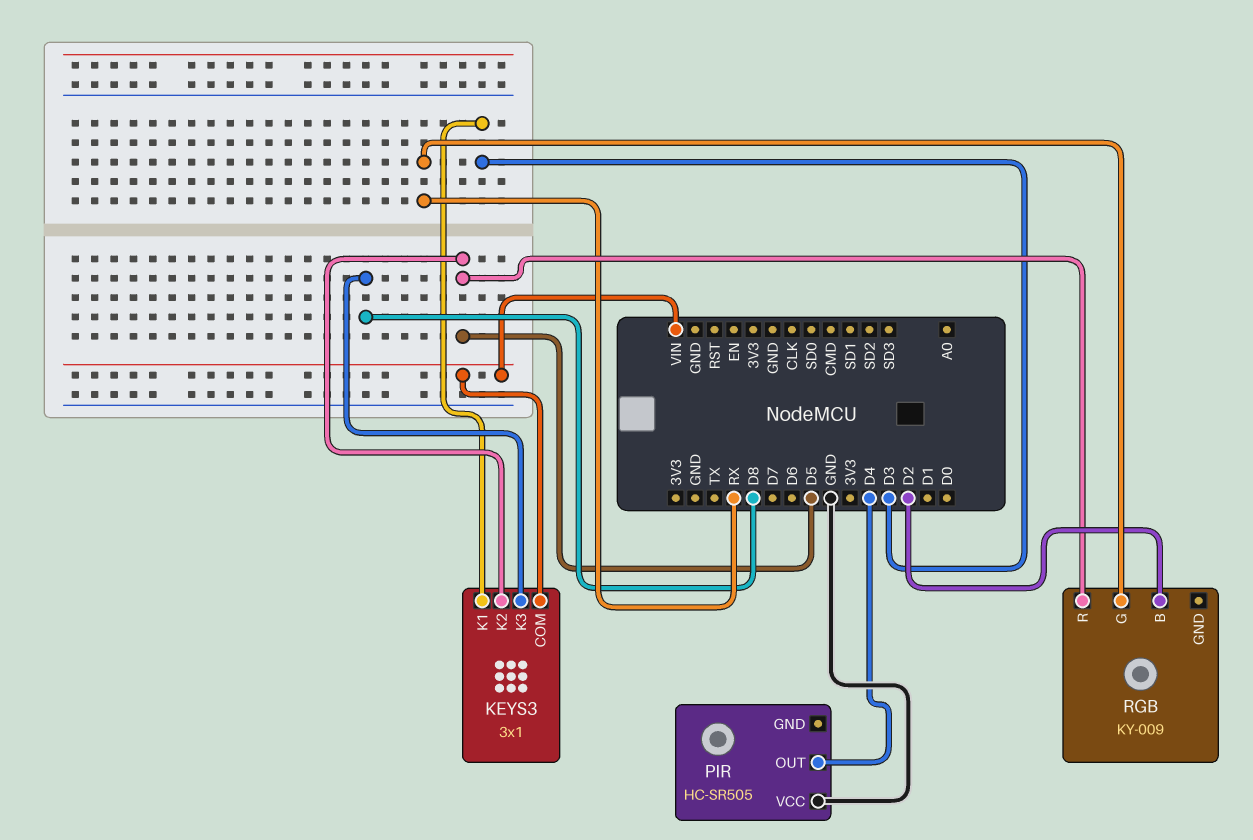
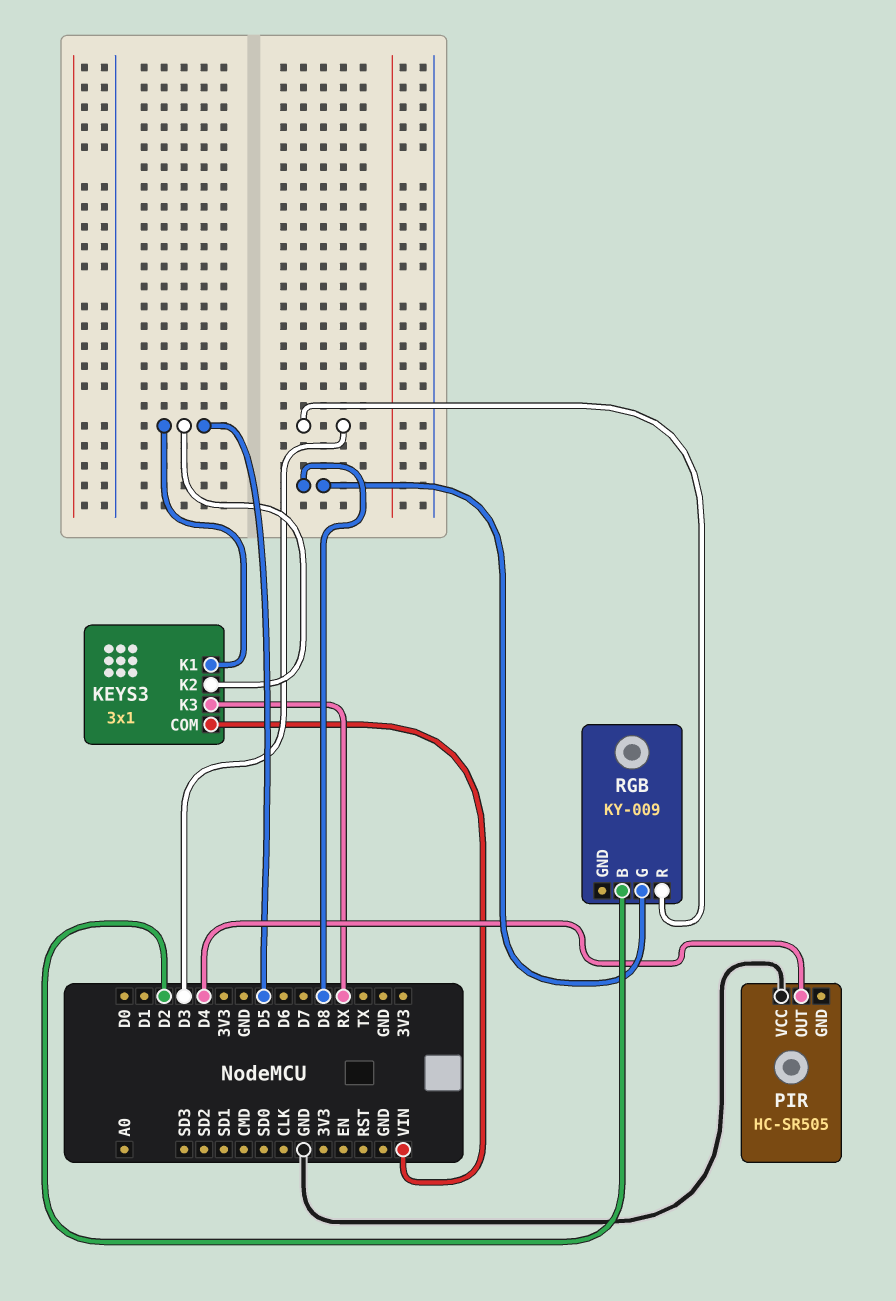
KEYS3 pin K1: D3 -> D5
KEYS3 pin K3: D8 -> RX
RGB pin G: RX -> D8
RGB pin R: D5 -> D3

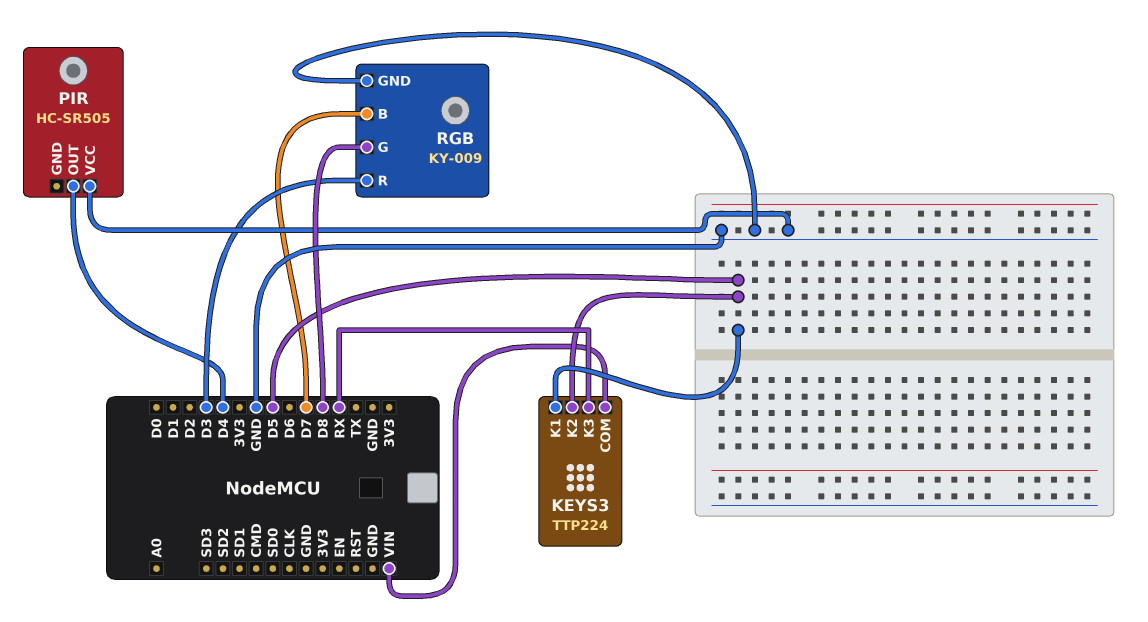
KEYS3: 3x1 -> TTP224
RGB pin B: D2 -> D7
RGB pin GND: none -> GND

